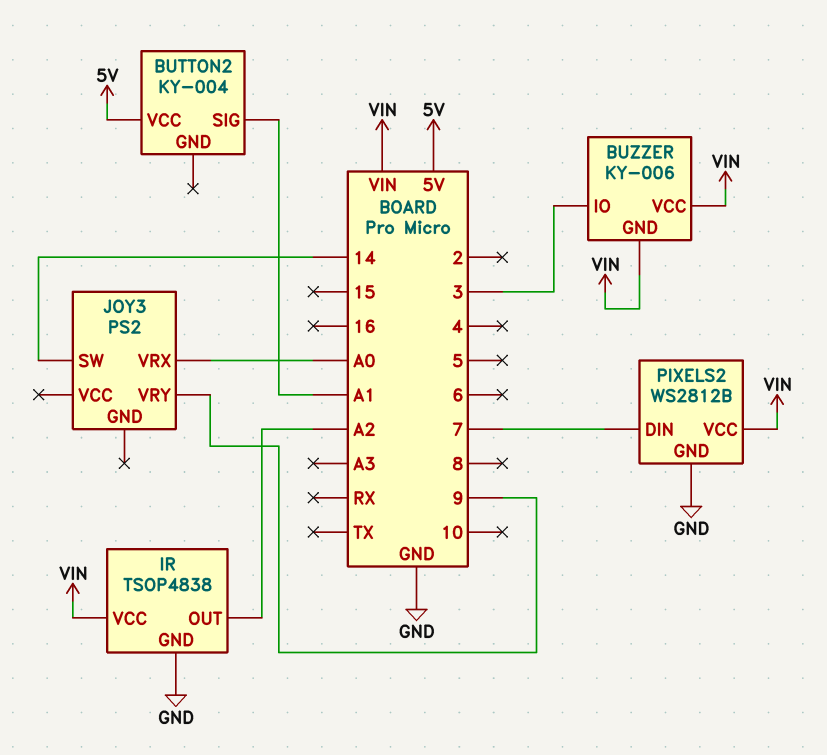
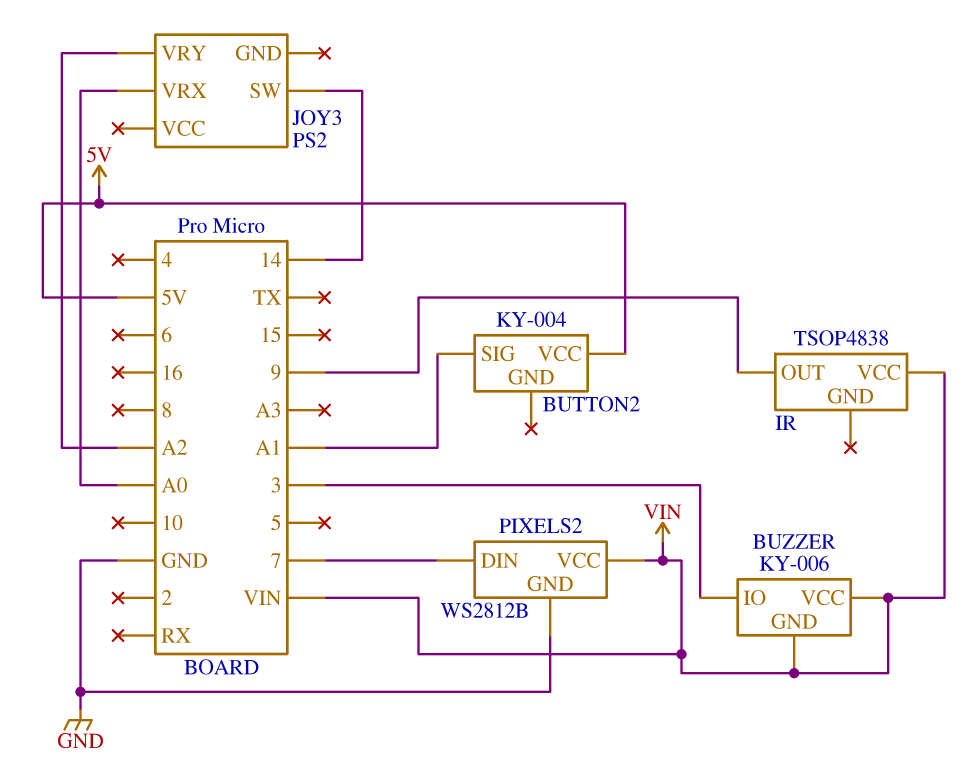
IR pin GND: GND -> none
IR pin OUT: A2 -> 9
JOY3 pin VRY: 9 -> A2

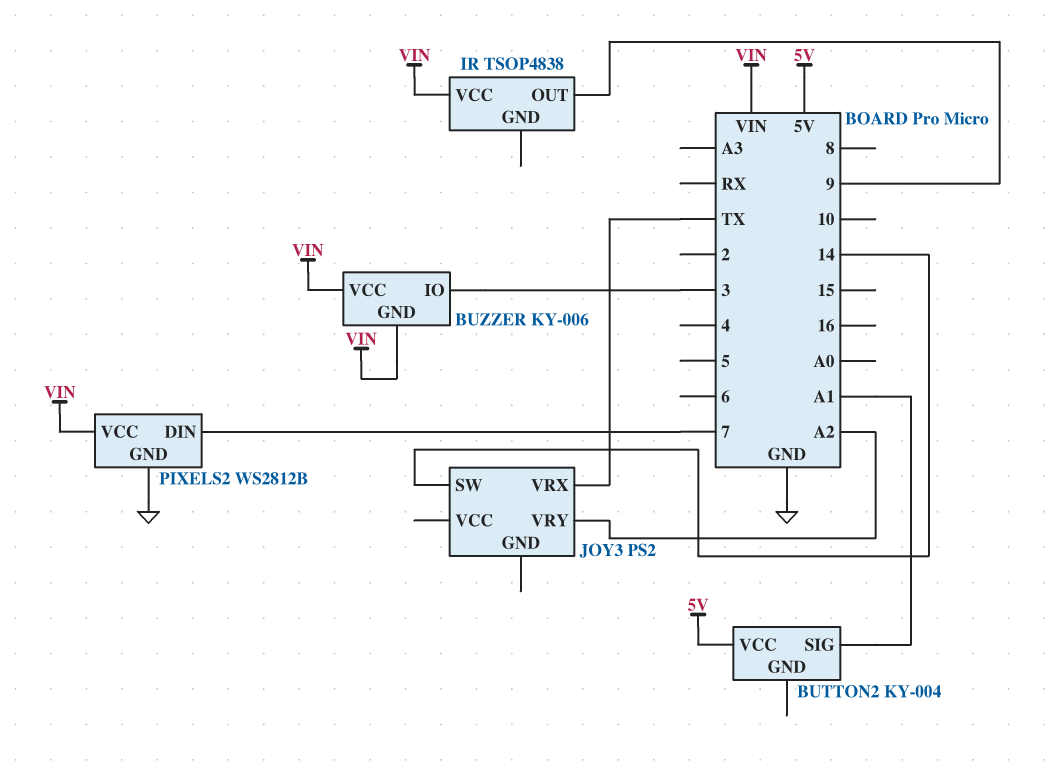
JOY3 pin VRX: A0 -> TX

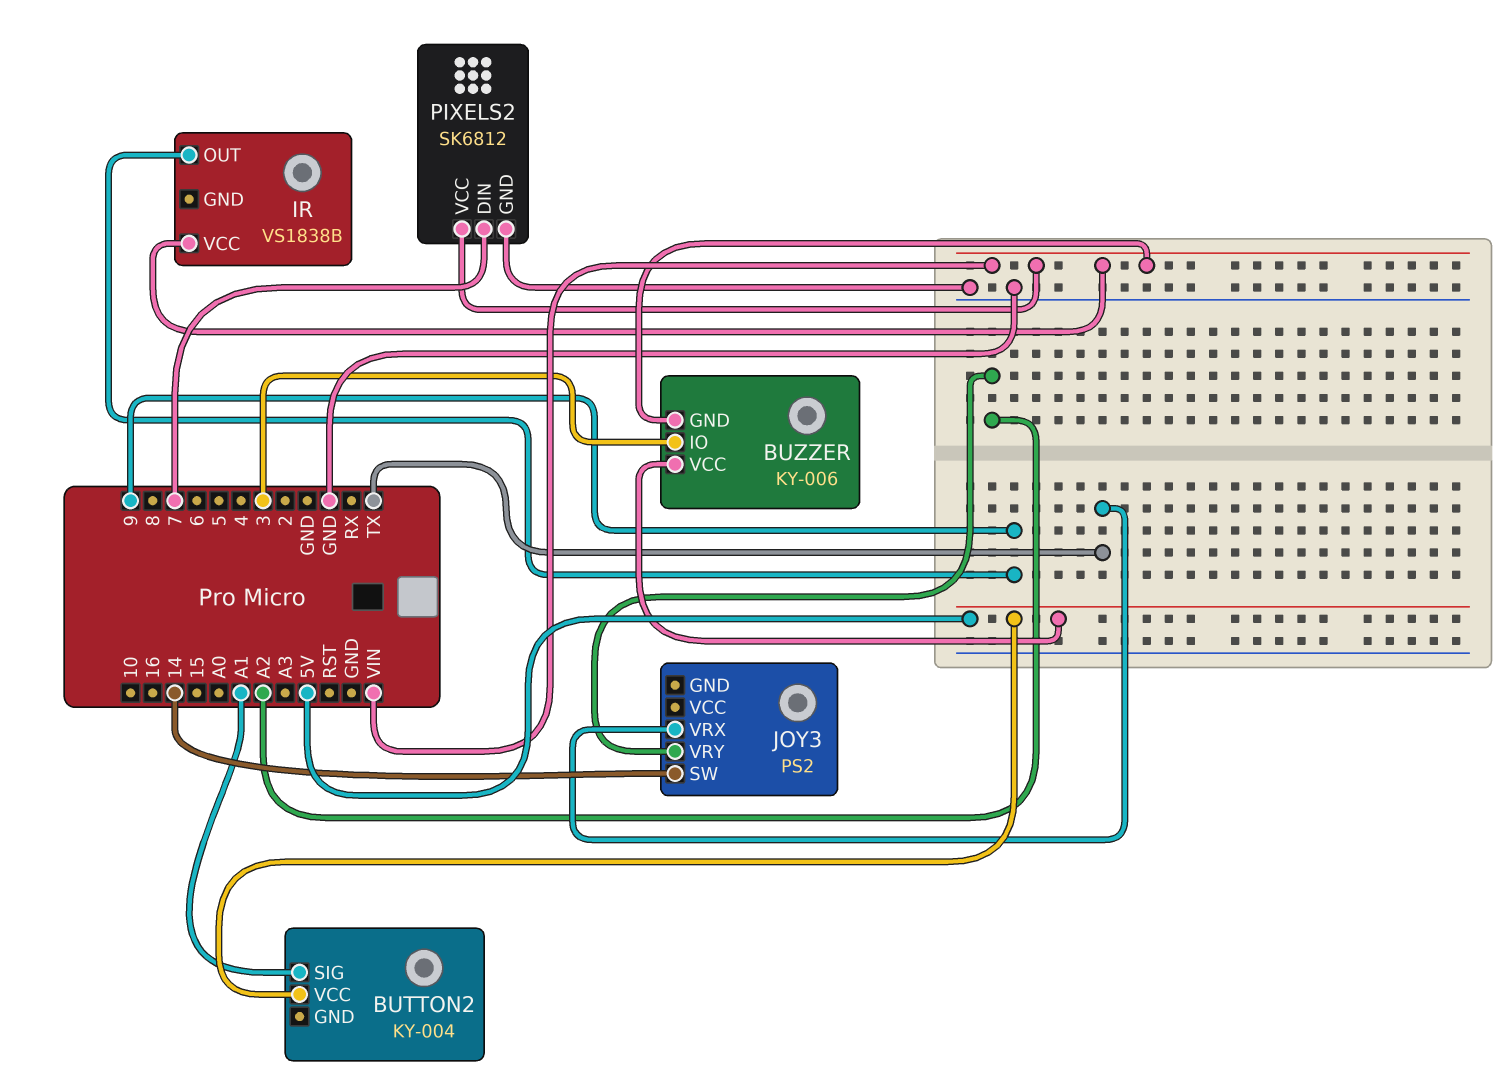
BUZZER pin VCC: VIN -> 5V
IR: TSOP4838 -> VS1838B
PIXELS2: WS2812B -> SK6812

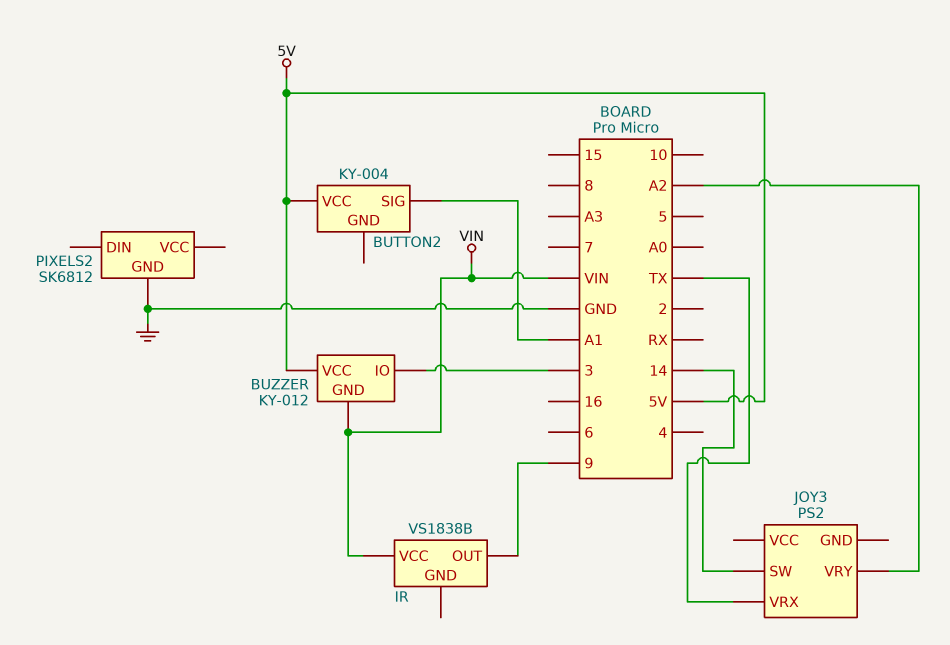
BUZZER: KY-006 -> KY-012
PIXELS2 pin DIN: 7 -> none
PIXELS2 pin VCC: VIN -> none

